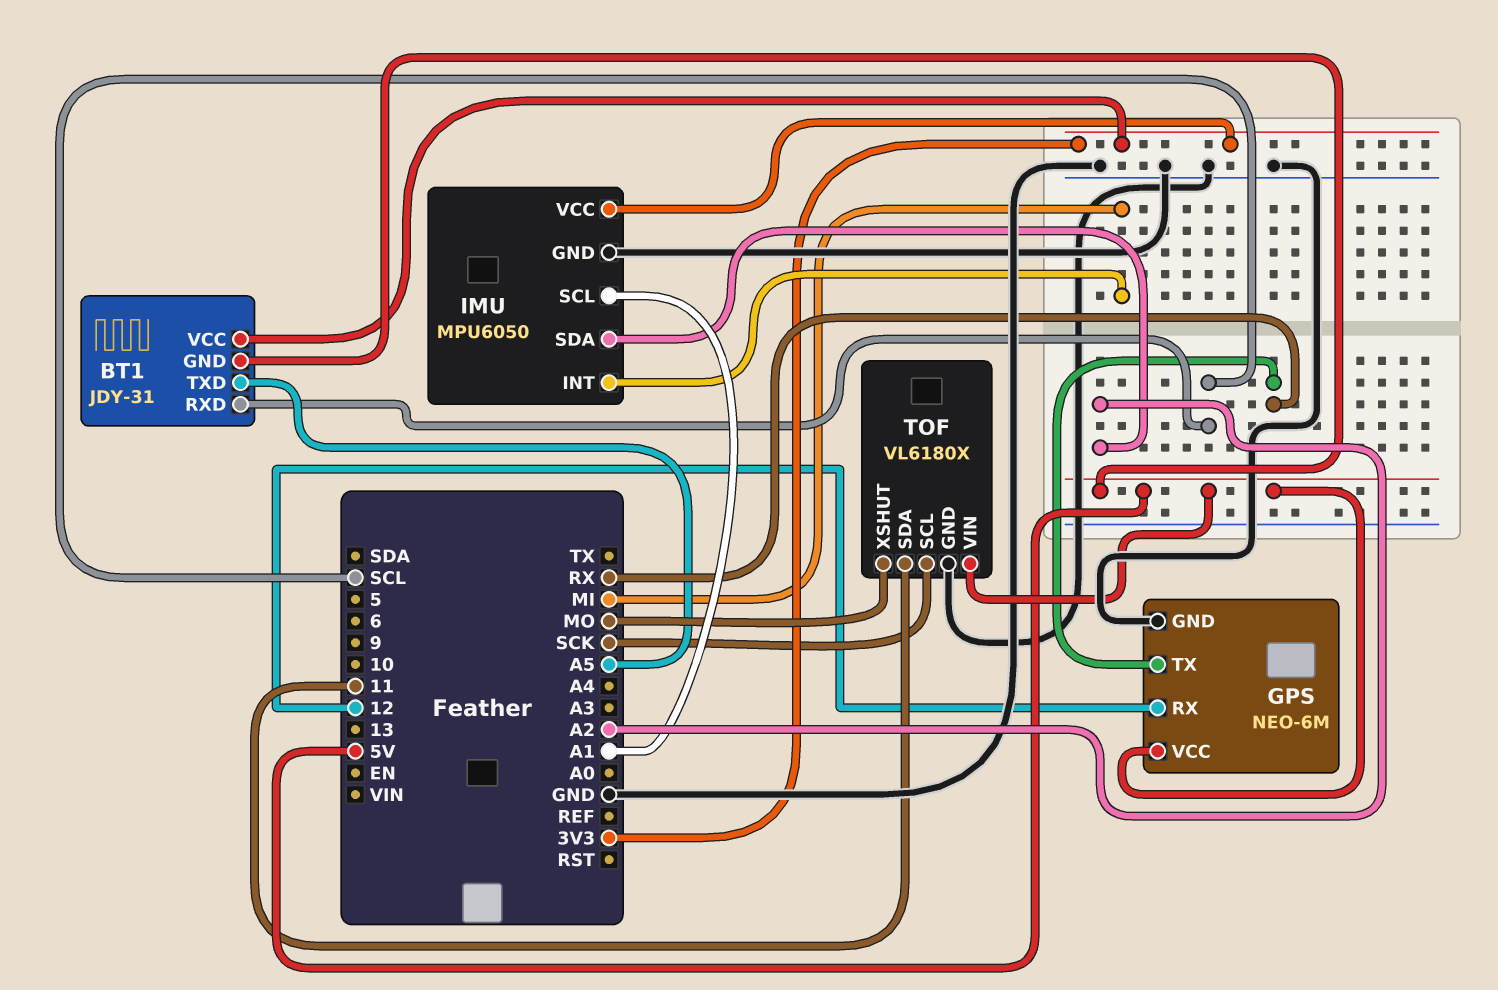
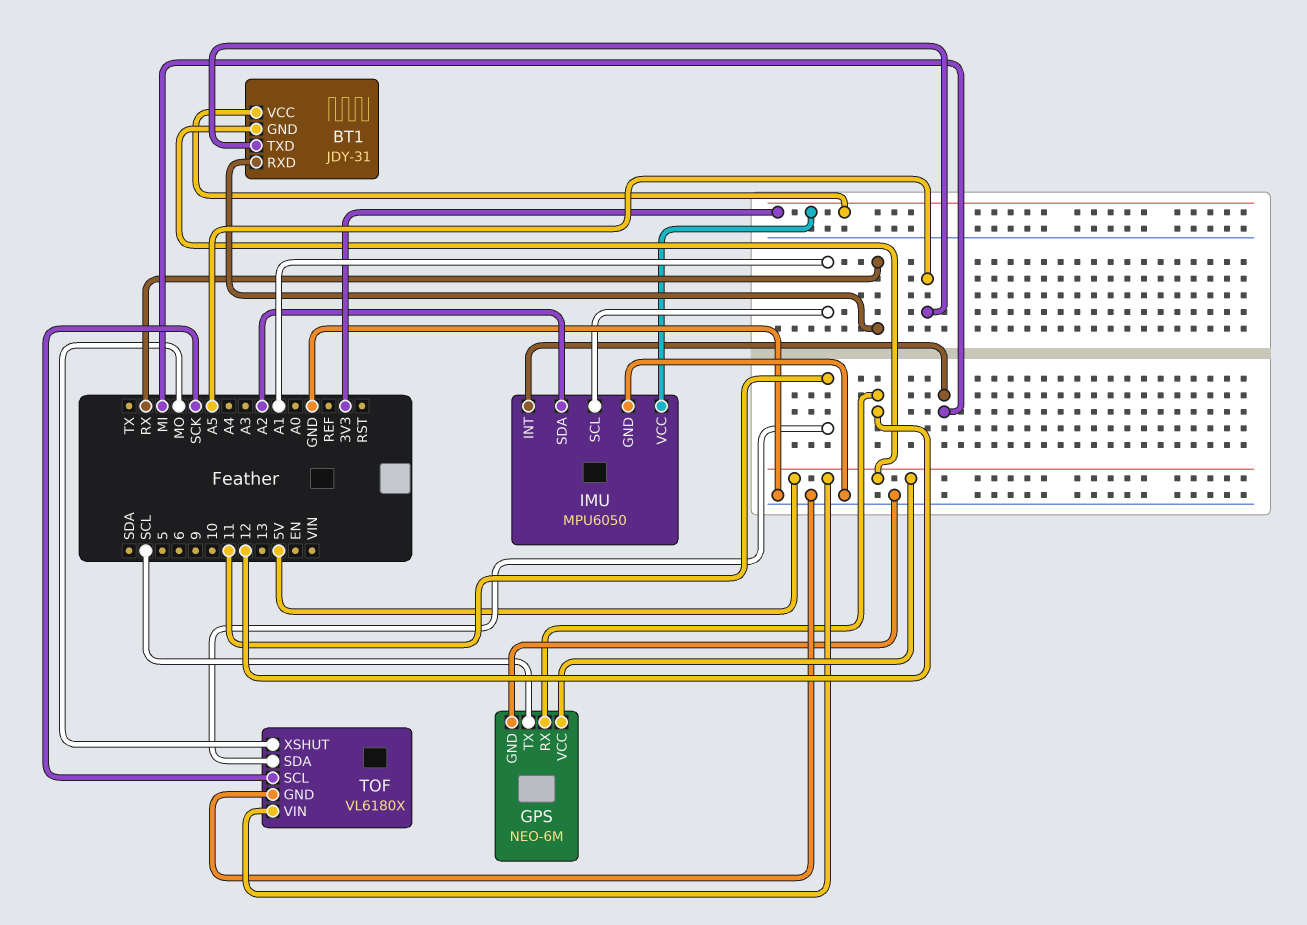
BT1 pin RXD: SCL -> RX
GPS pin TX: RX -> SCL

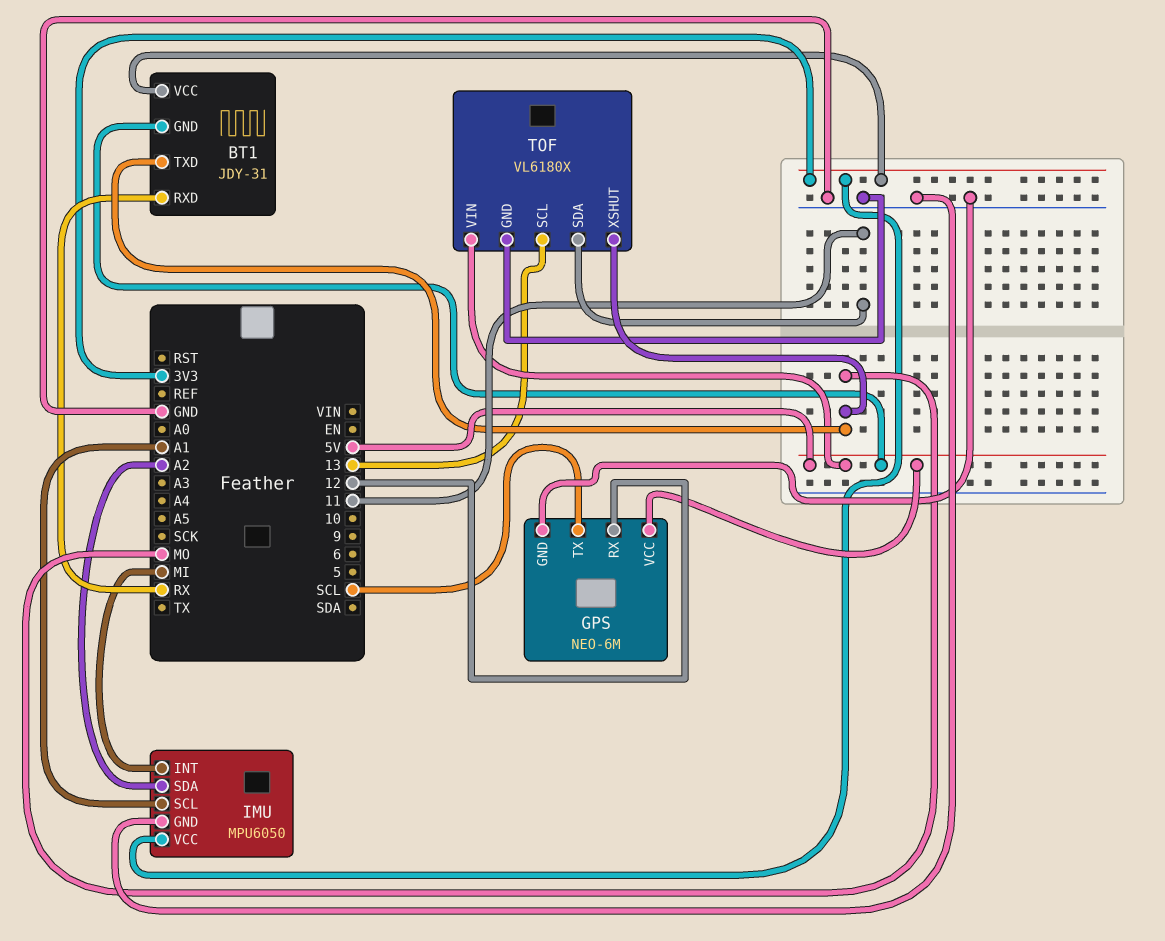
BT1 pin TXD: A5 -> MO
TOF pin SCL: SCK -> 13

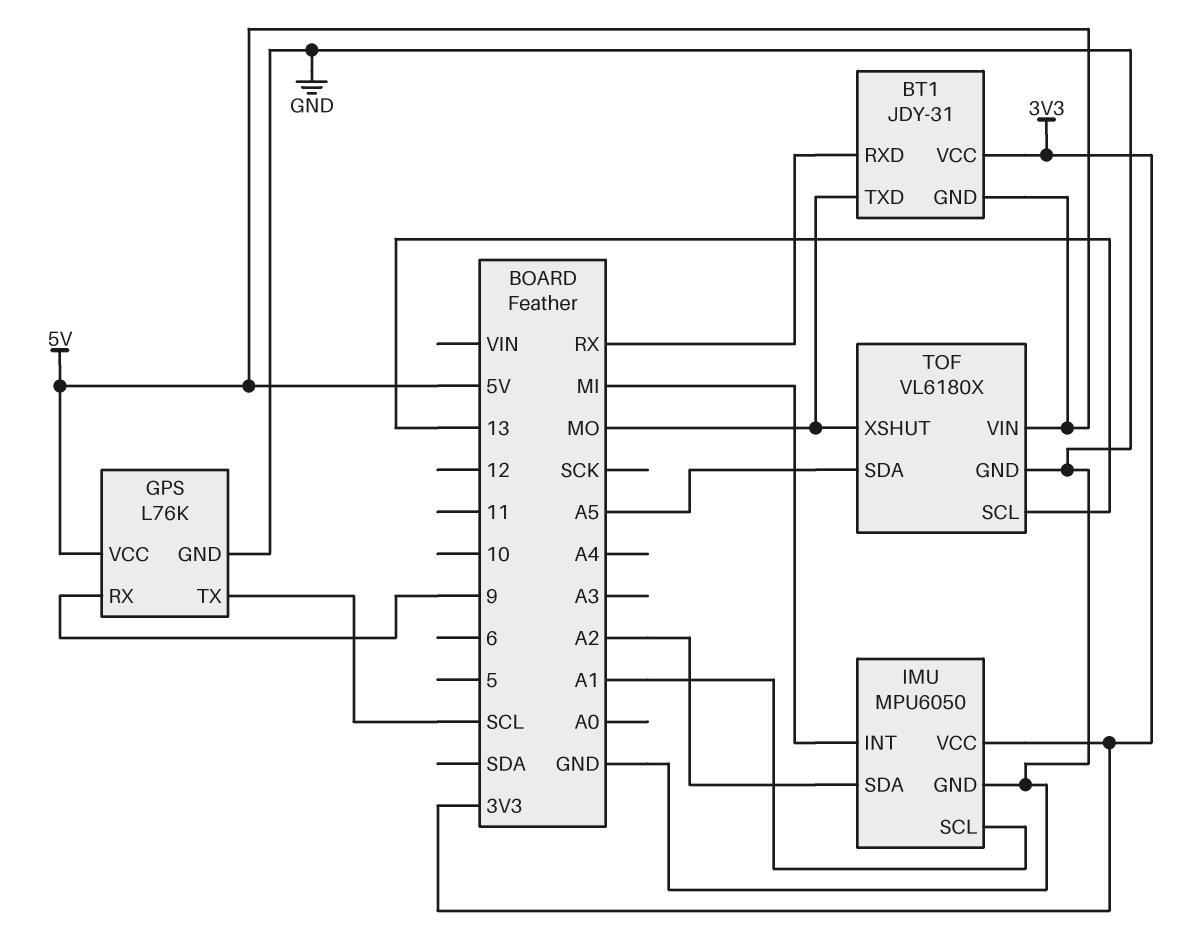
GPS: NEO-6M -> L76K
GPS pin RX: 12 -> 9
TOF pin SDA: 11 -> A5

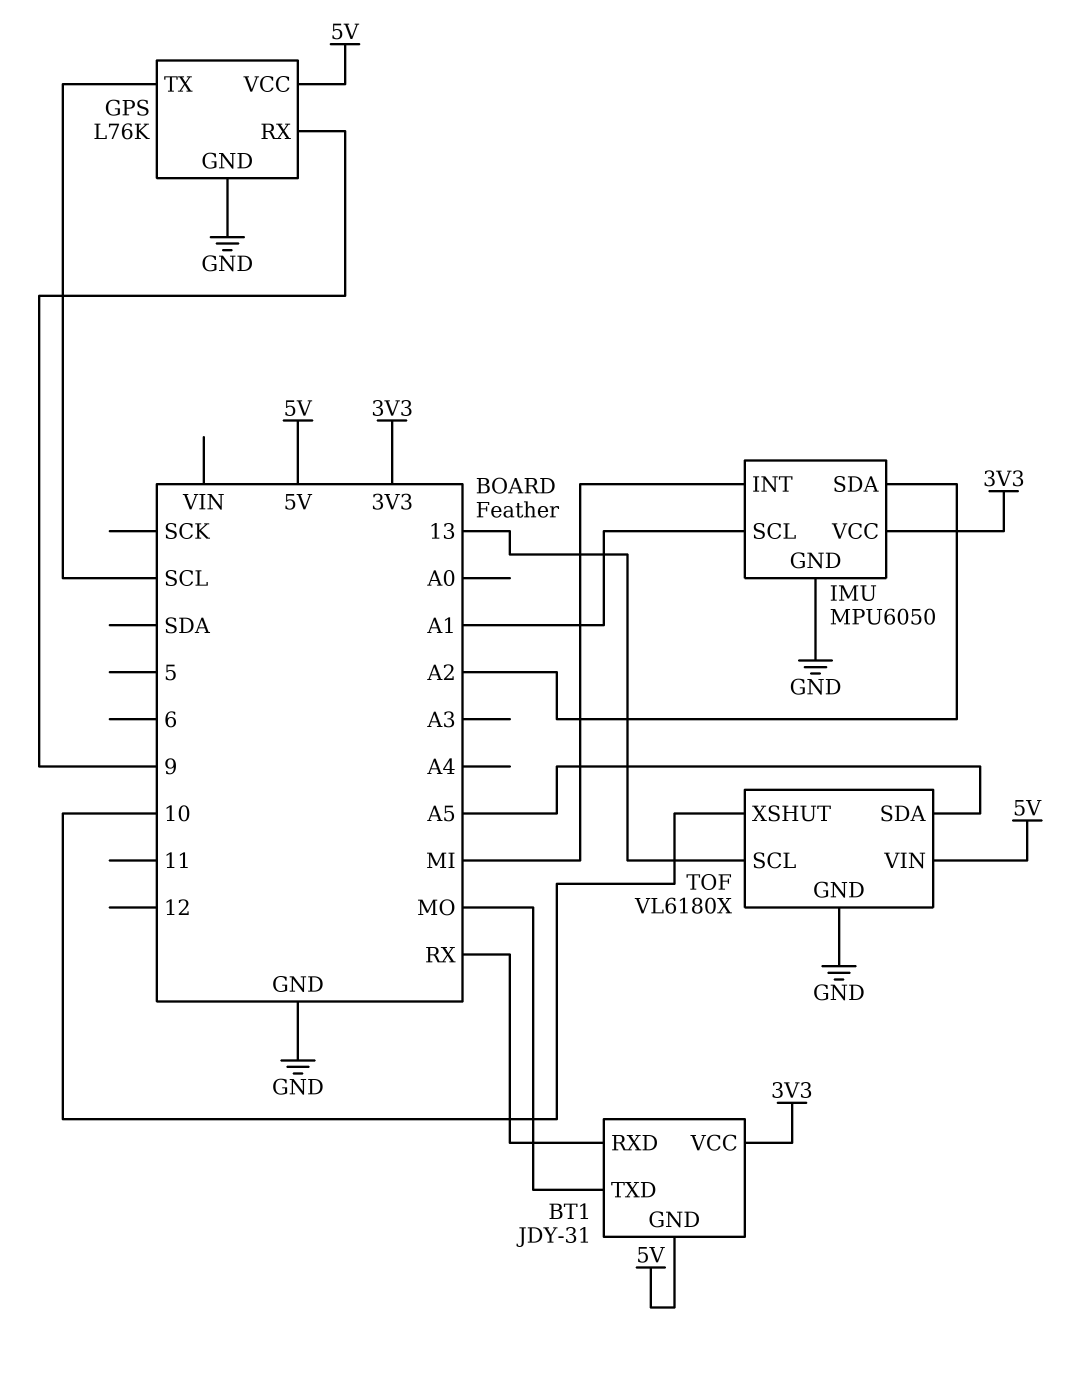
TOF pin XSHUT: MO -> 10

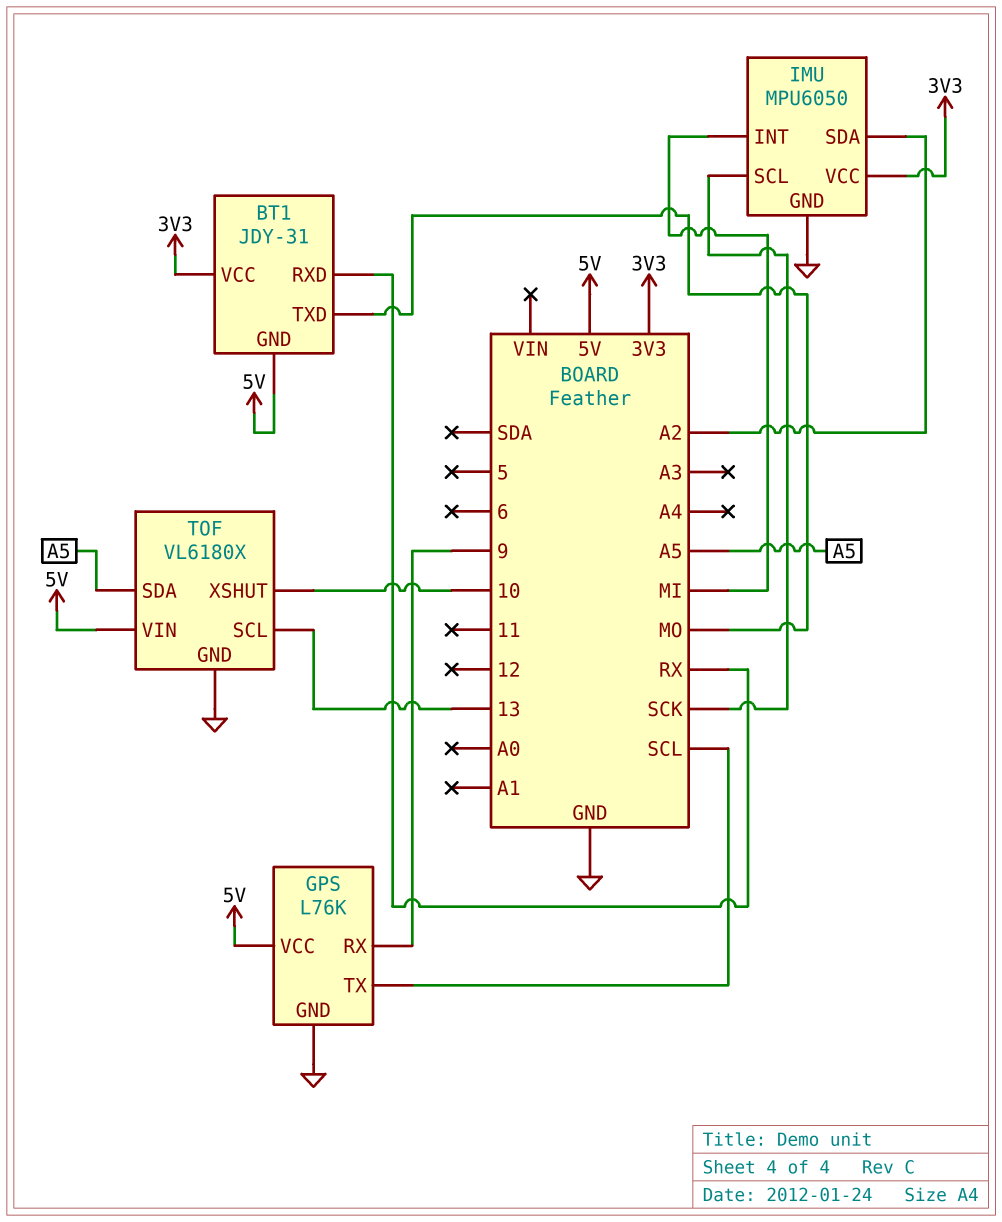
IMU pin SCL: A1 -> SCK

